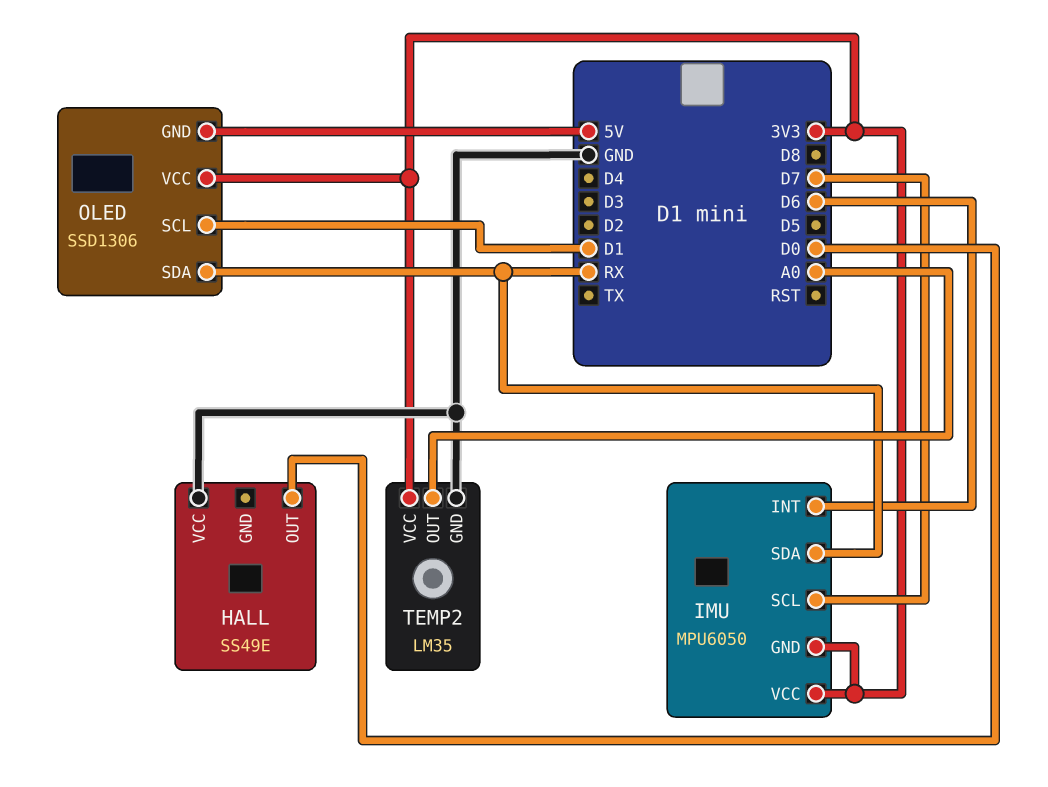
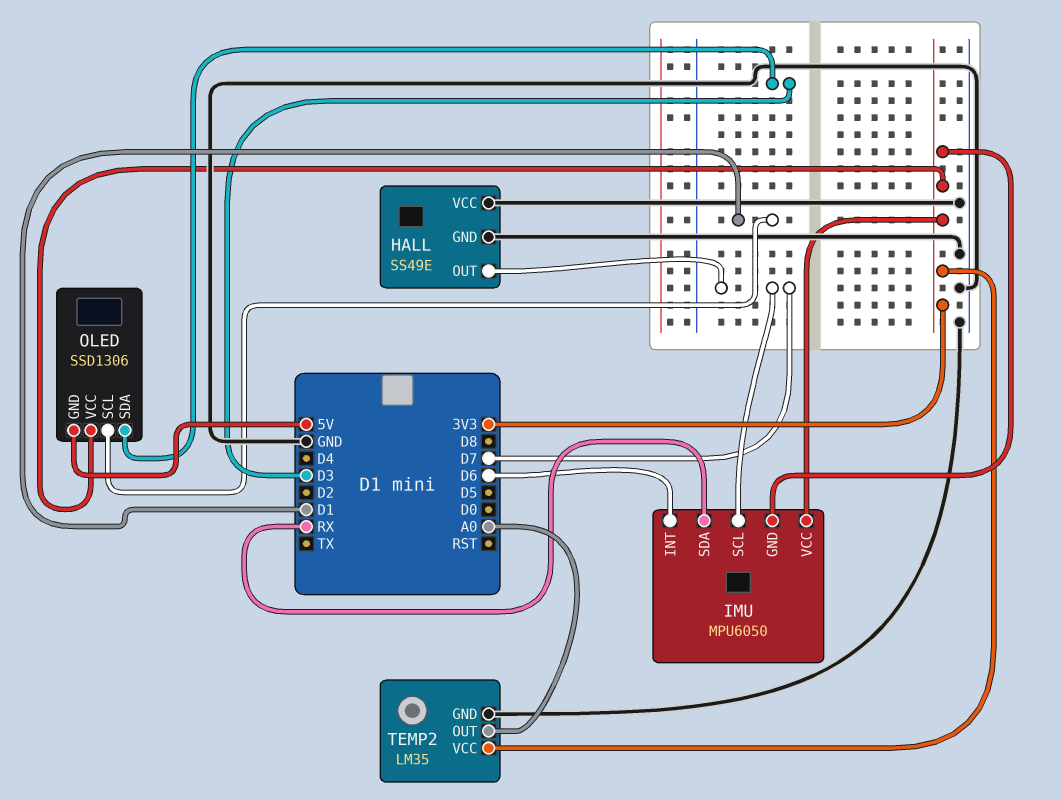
HALL pin GND: none -> GND
HALL pin OUT: D0 -> D7
OLED pin SDA: RX -> D3

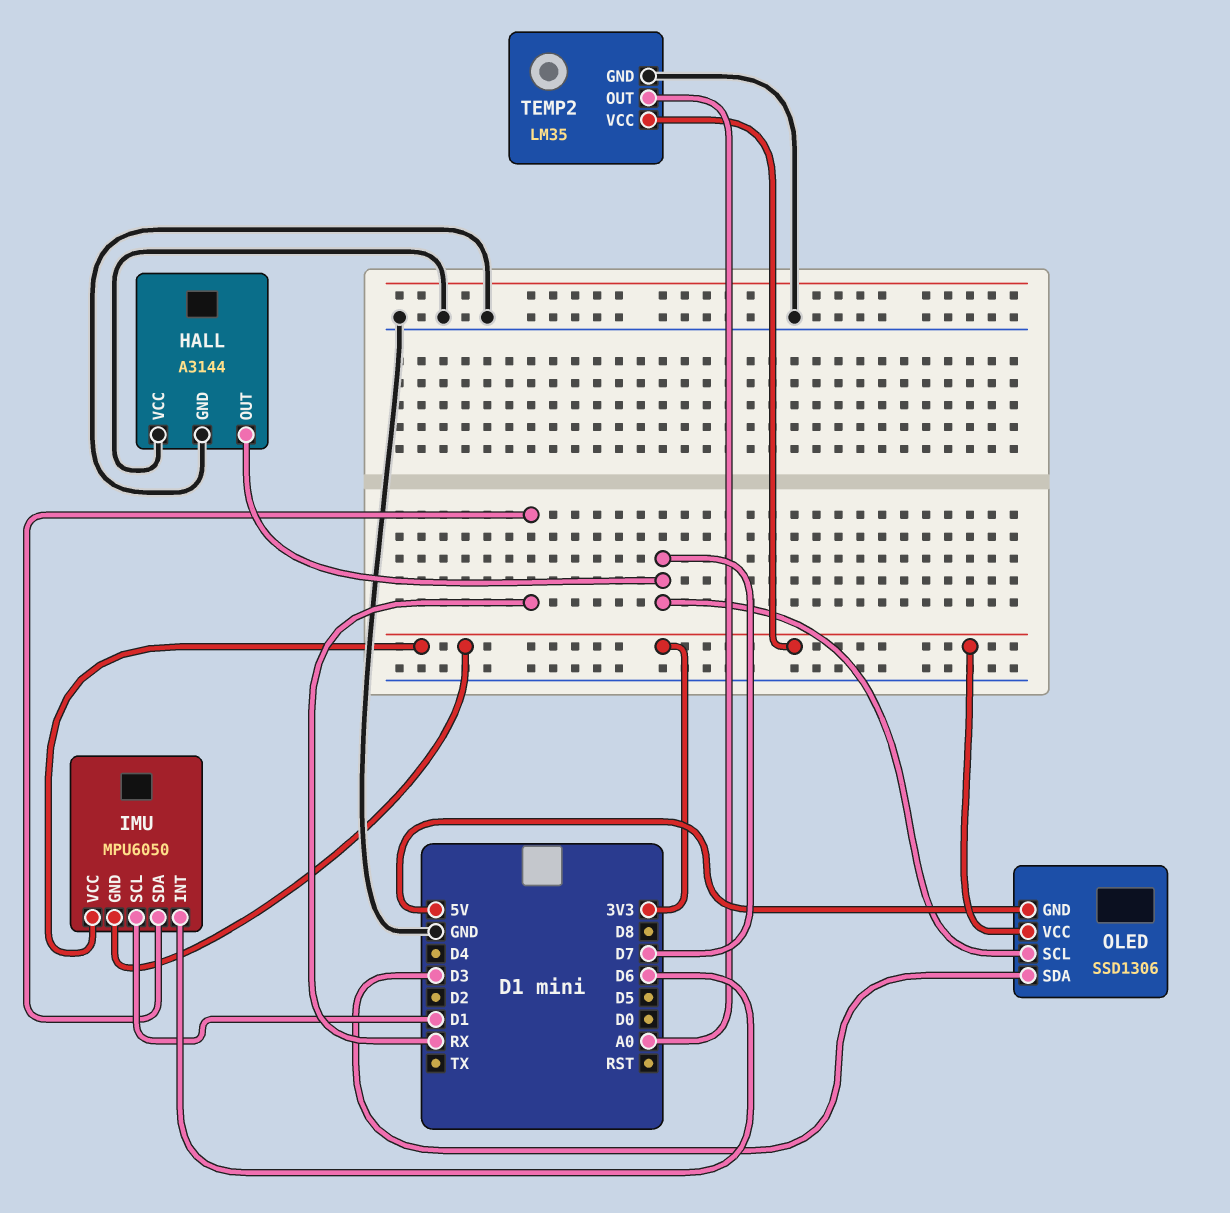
HALL: SS49E -> A3144
IMU pin SCL: D7 -> D1
OLED pin SCL: D1 -> D7

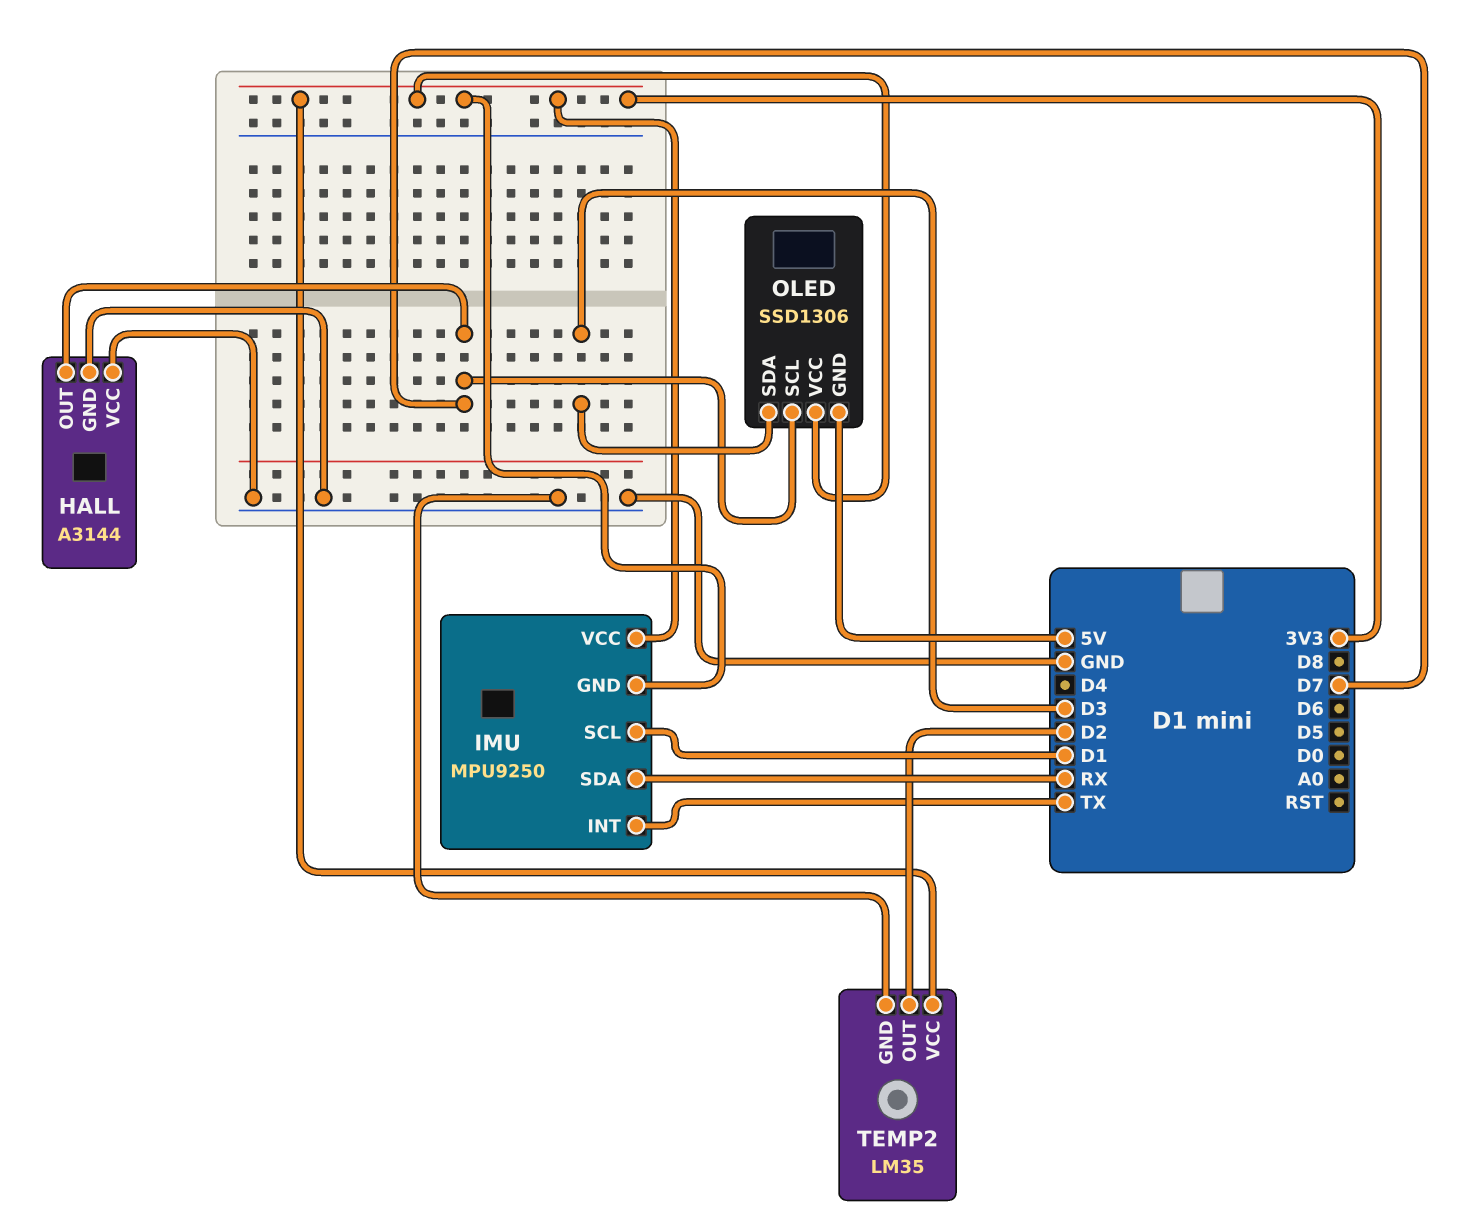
IMU: MPU6050 -> MPU9250
IMU pin INT: D6 -> TX
TEMP2 pin OUT: A0 -> D2

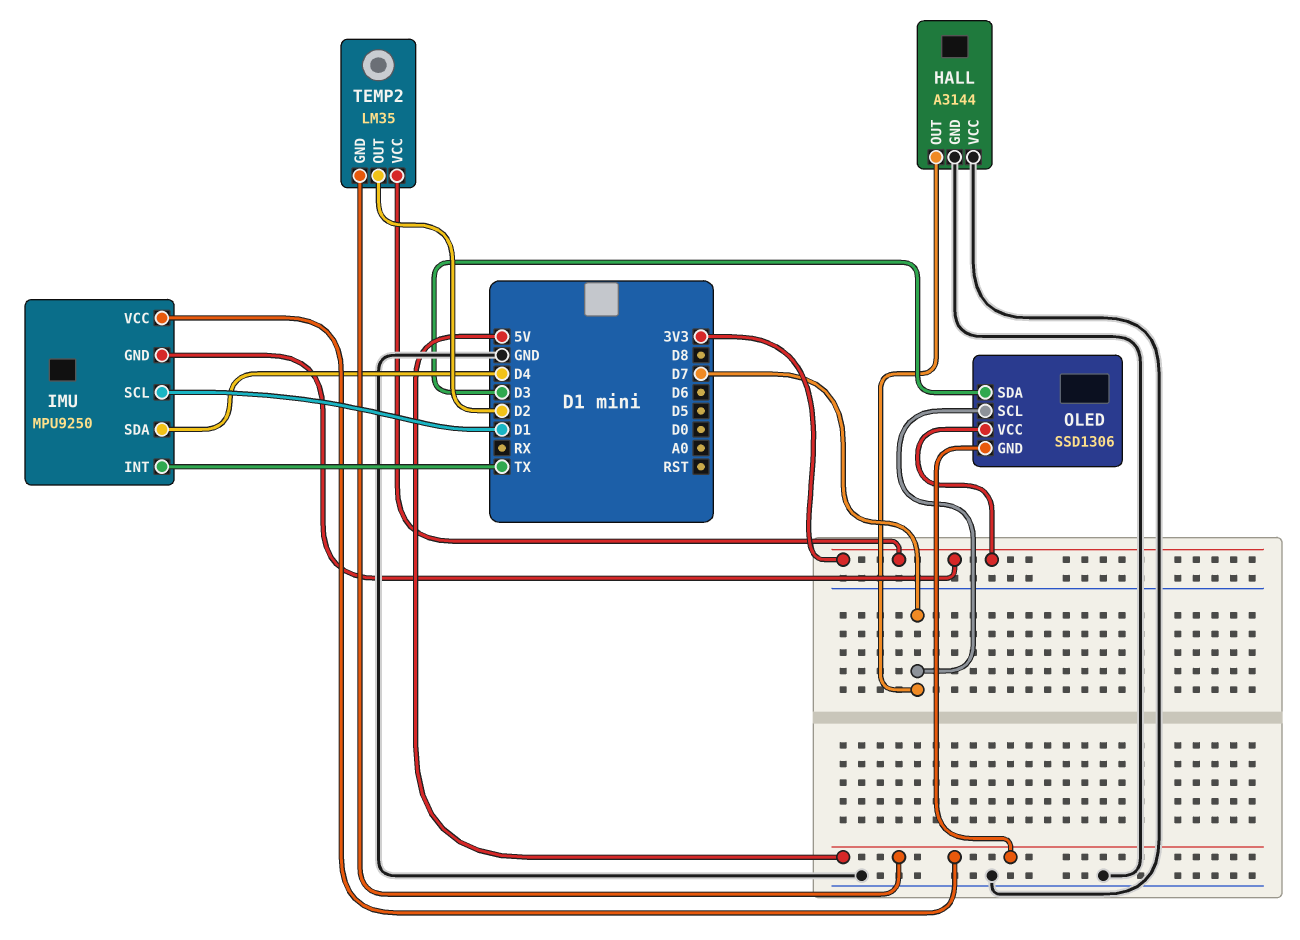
IMU pin SDA: RX -> D4
IMU pin VCC: 3V3 -> 5V
TEMP2 pin GND: GND -> 5V

